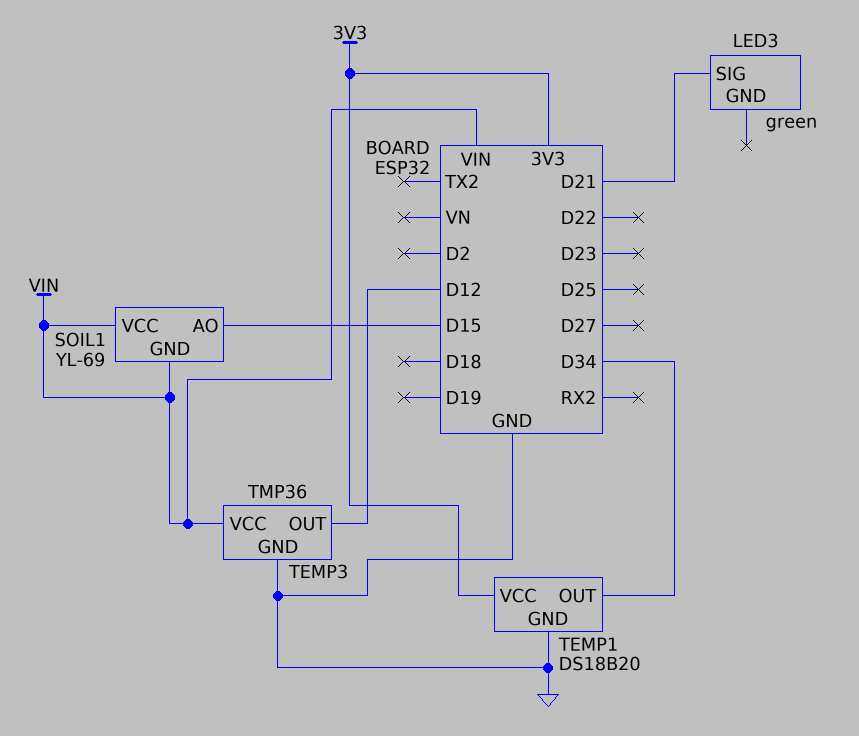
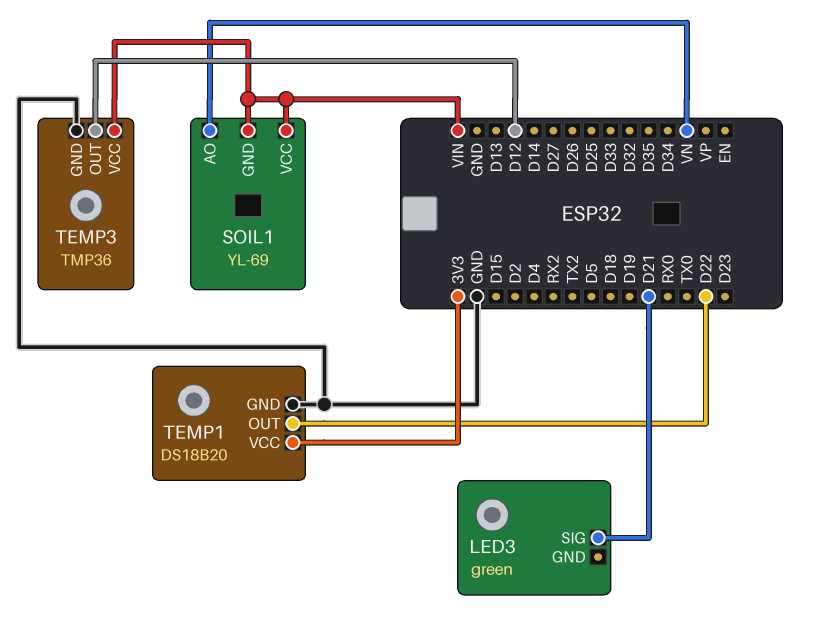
SOIL1 pin AO: D15 -> VN
TEMP1 pin OUT: D34 -> D22

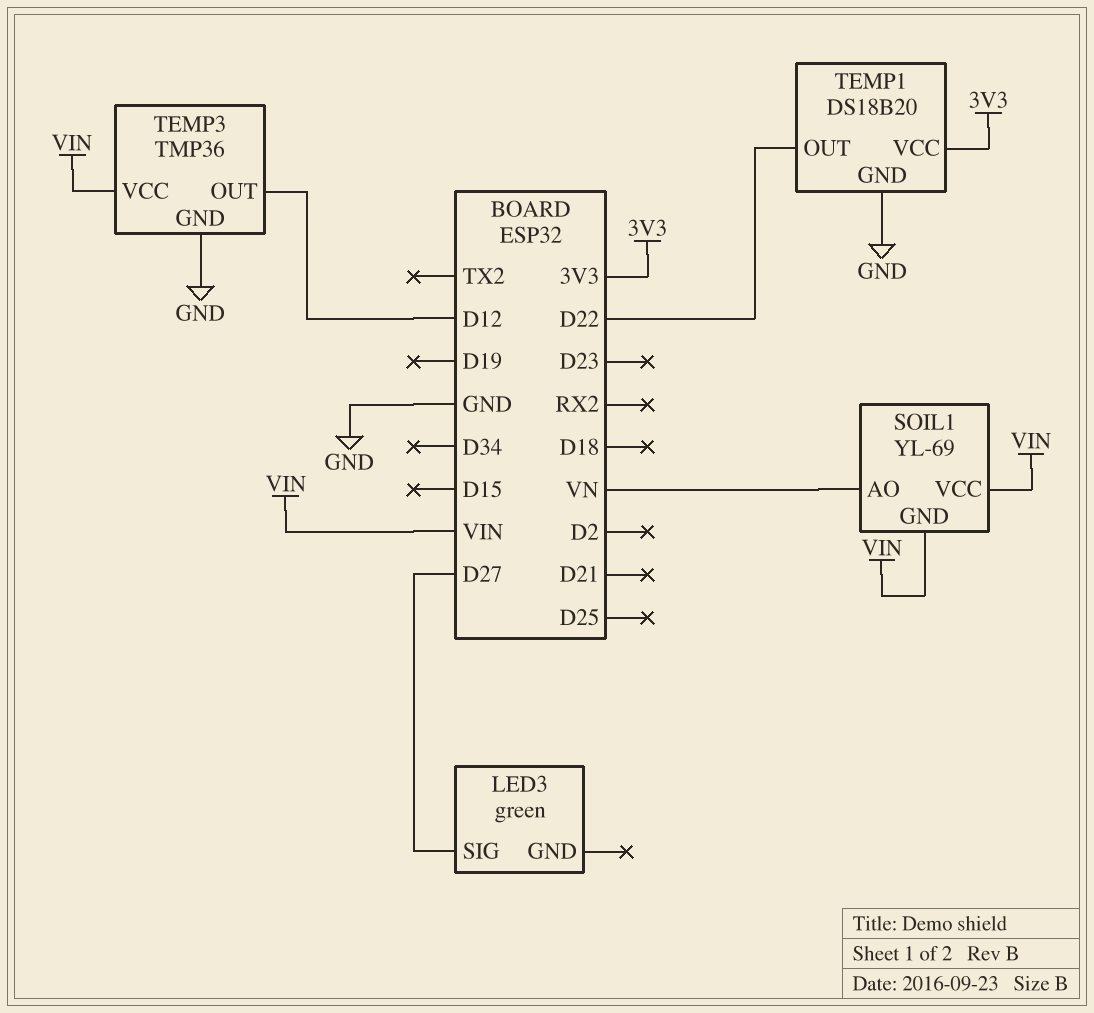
LED3 pin SIG: D21 -> D27

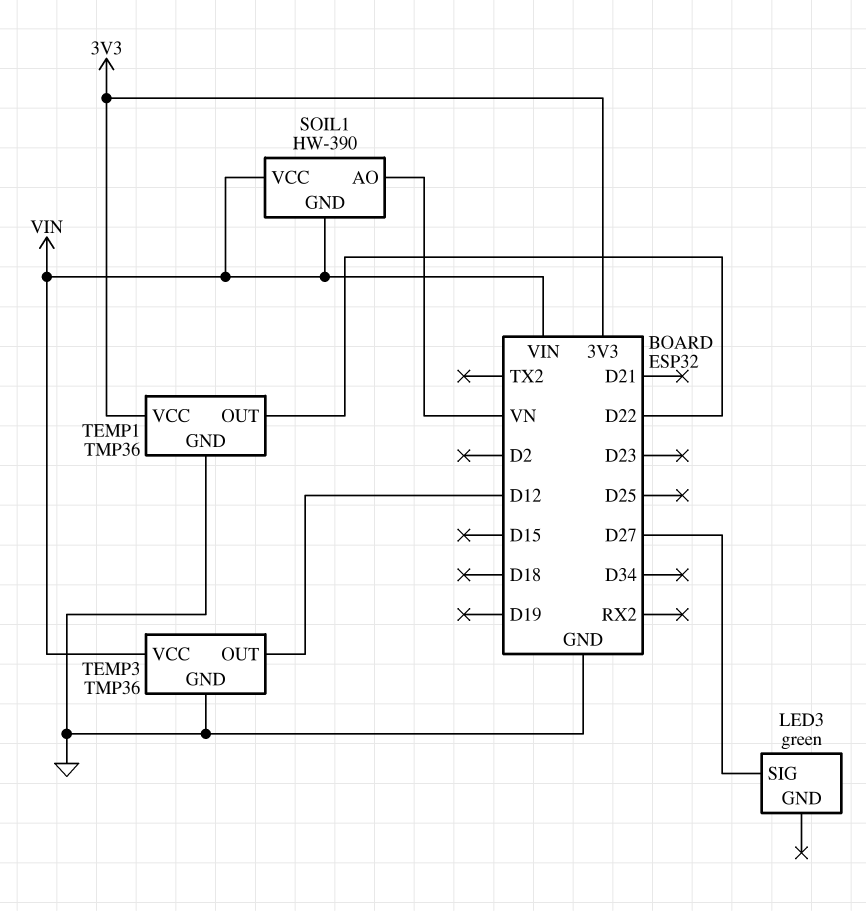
SOIL1: YL-69 -> HW-390
TEMP1: DS18B20 -> TMP36

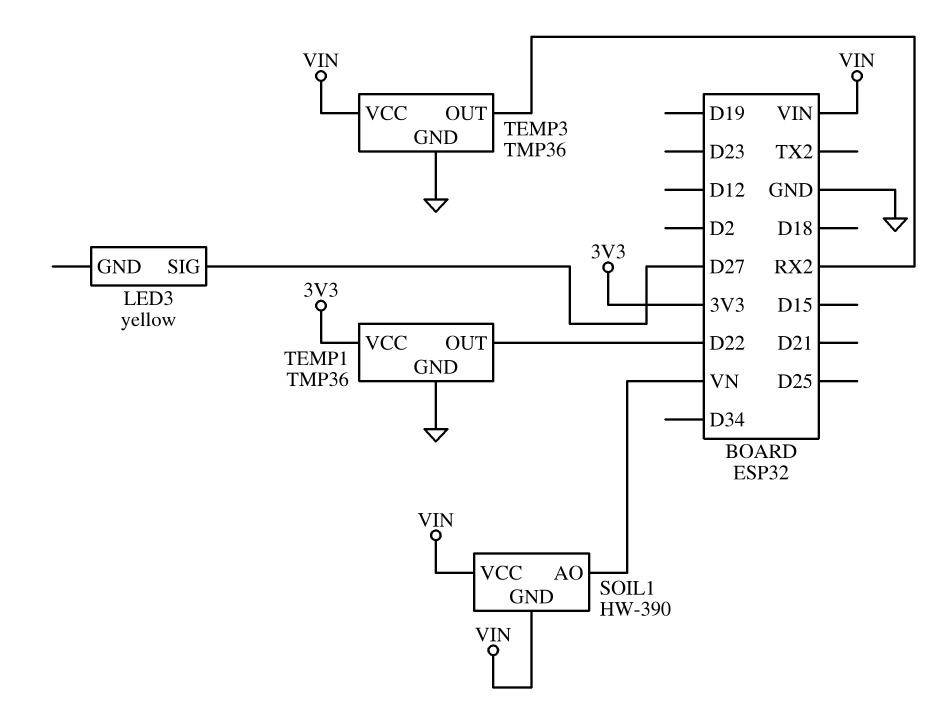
LED3: green -> yellow
TEMP3 pin OUT: D12 -> RX2

